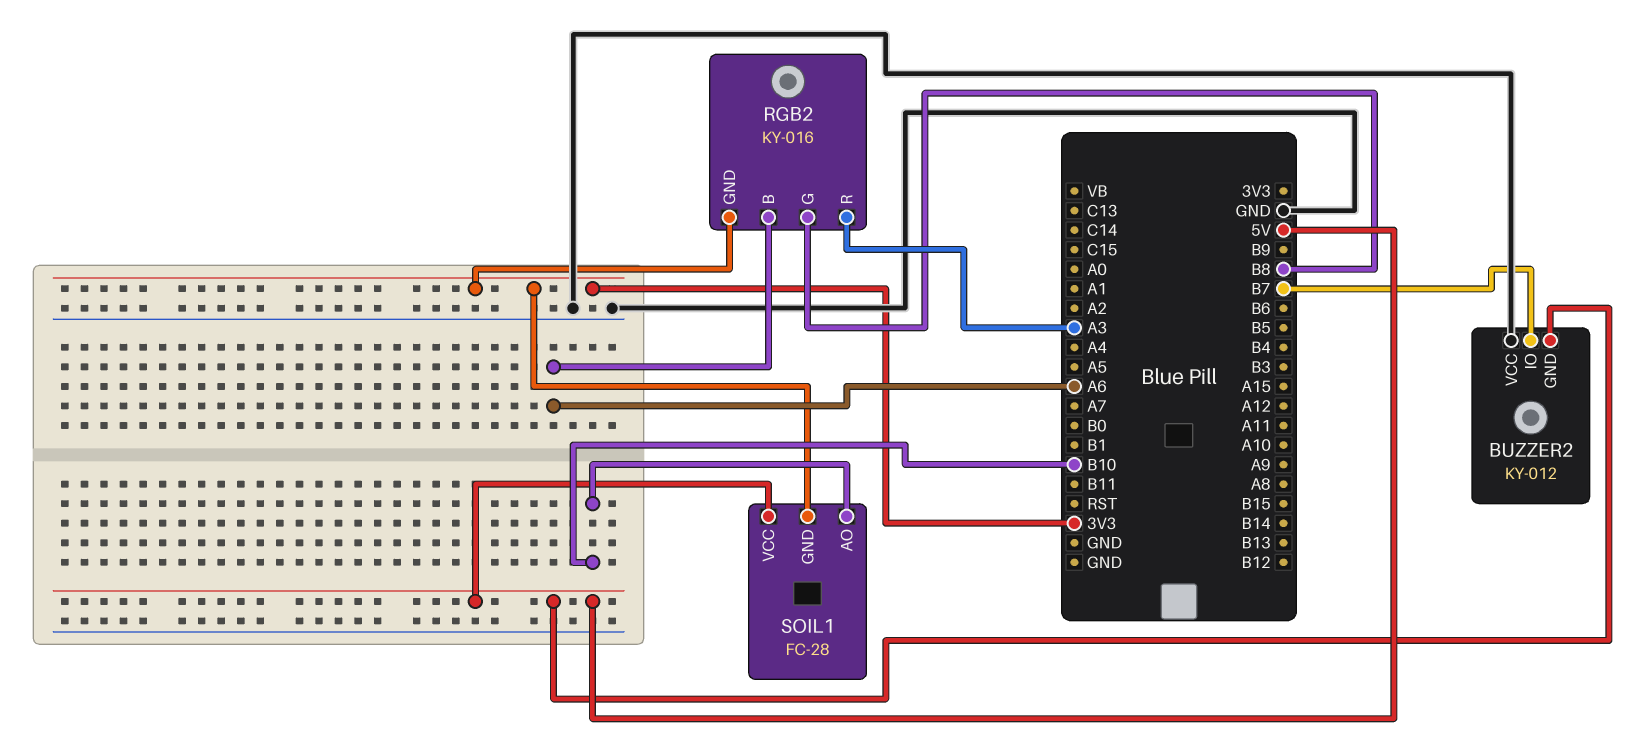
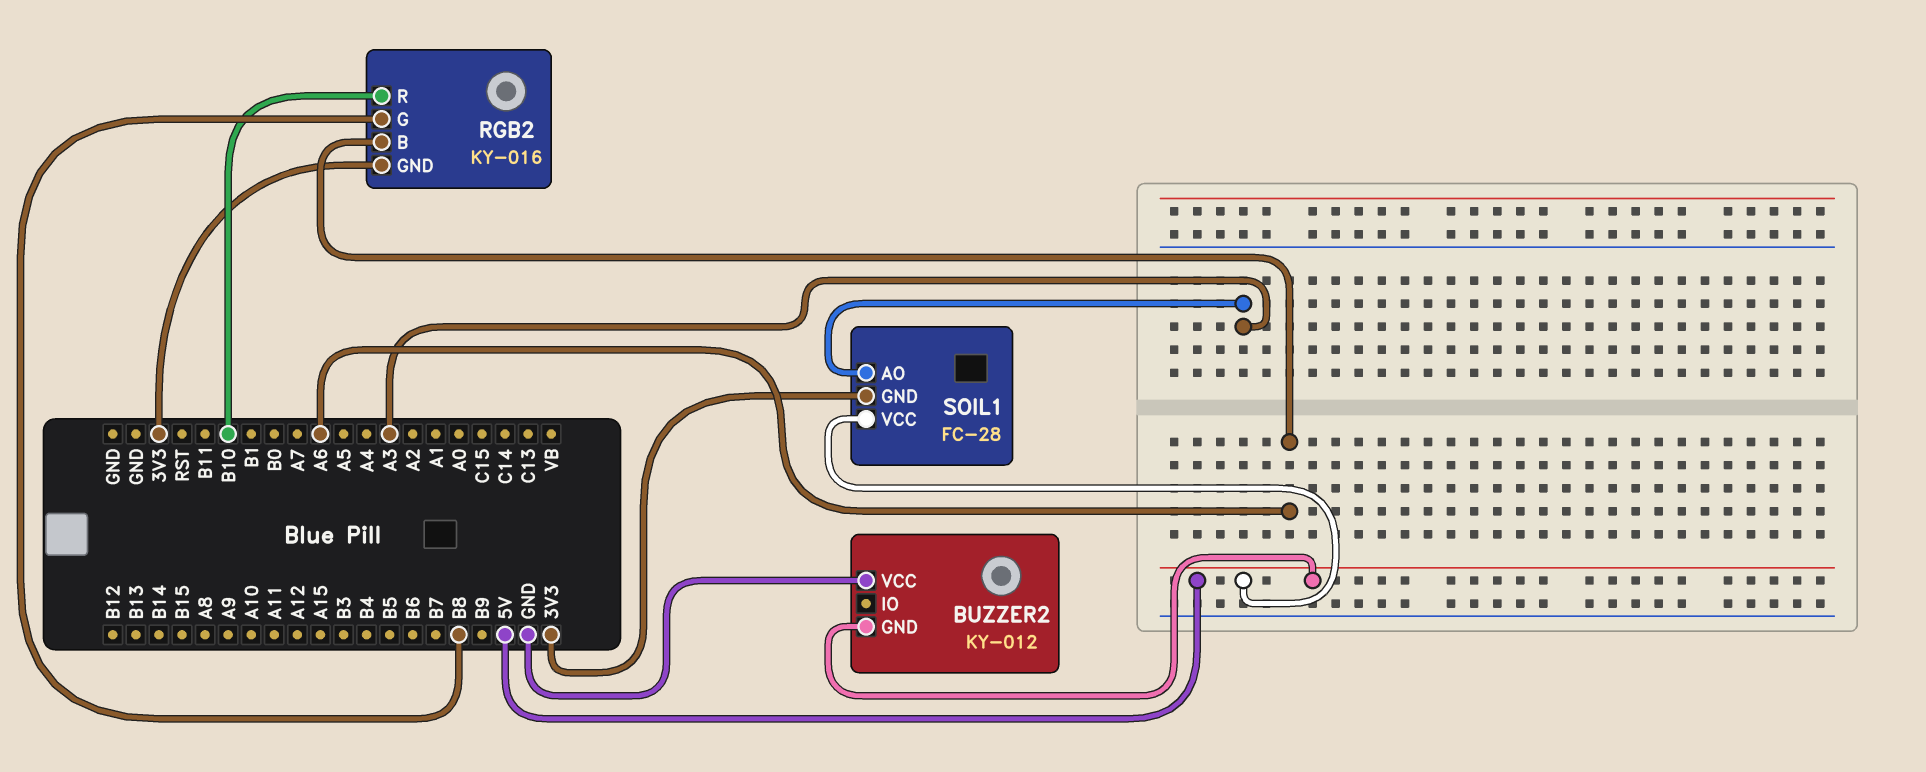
BUZZER2 pin IO: B7 -> none
RGB2 pin R: A3 -> B10
SOIL1 pin AO: B10 -> A3

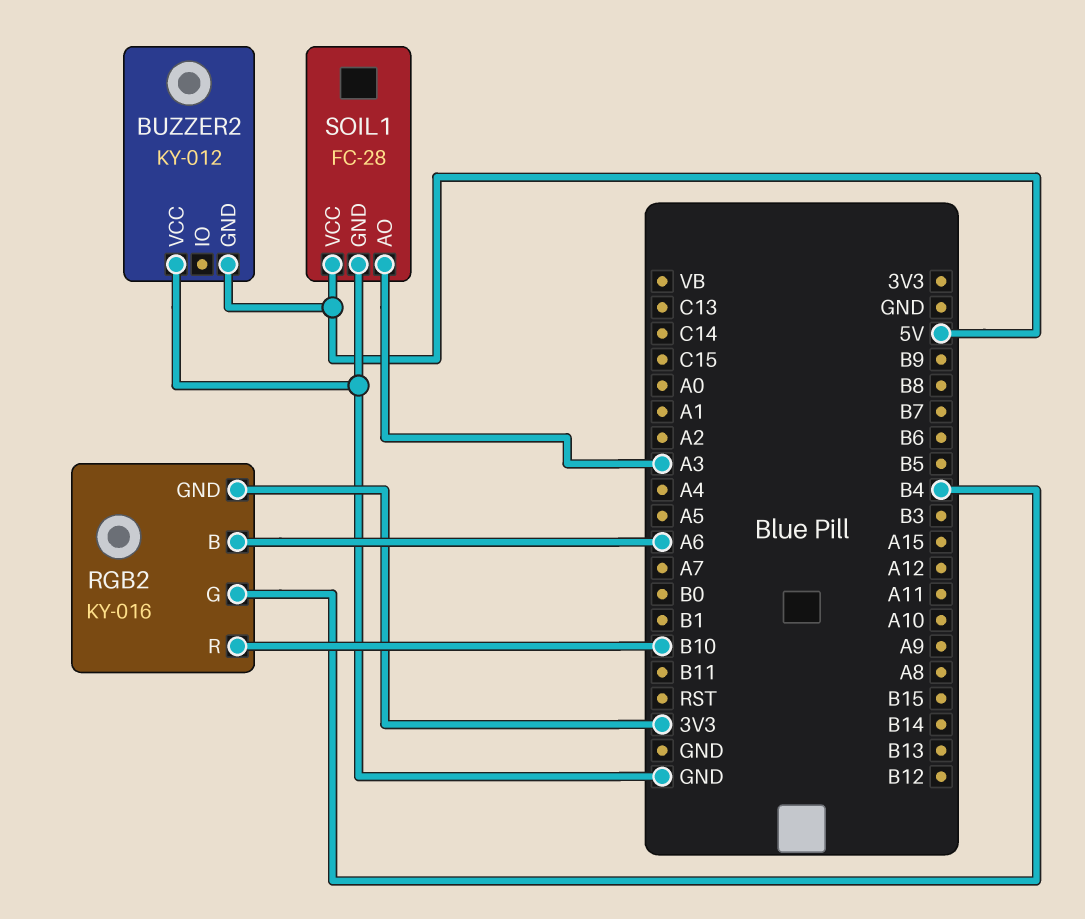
RGB2 pin G: B8 -> B4
SOIL1 pin GND: 3V3 -> GND

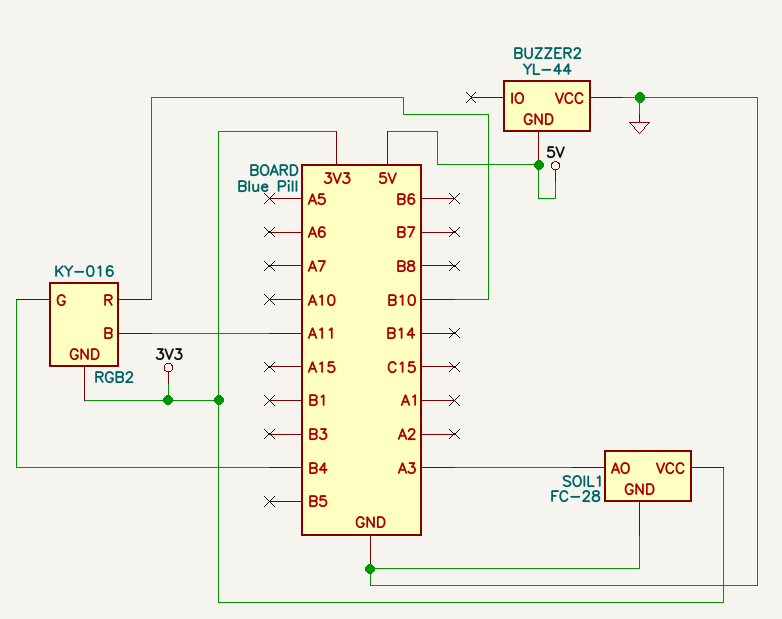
BUZZER2: KY-012 -> YL-44
RGB2 pin B: A6 -> A11
SOIL1 pin VCC: 5V -> 3V3

